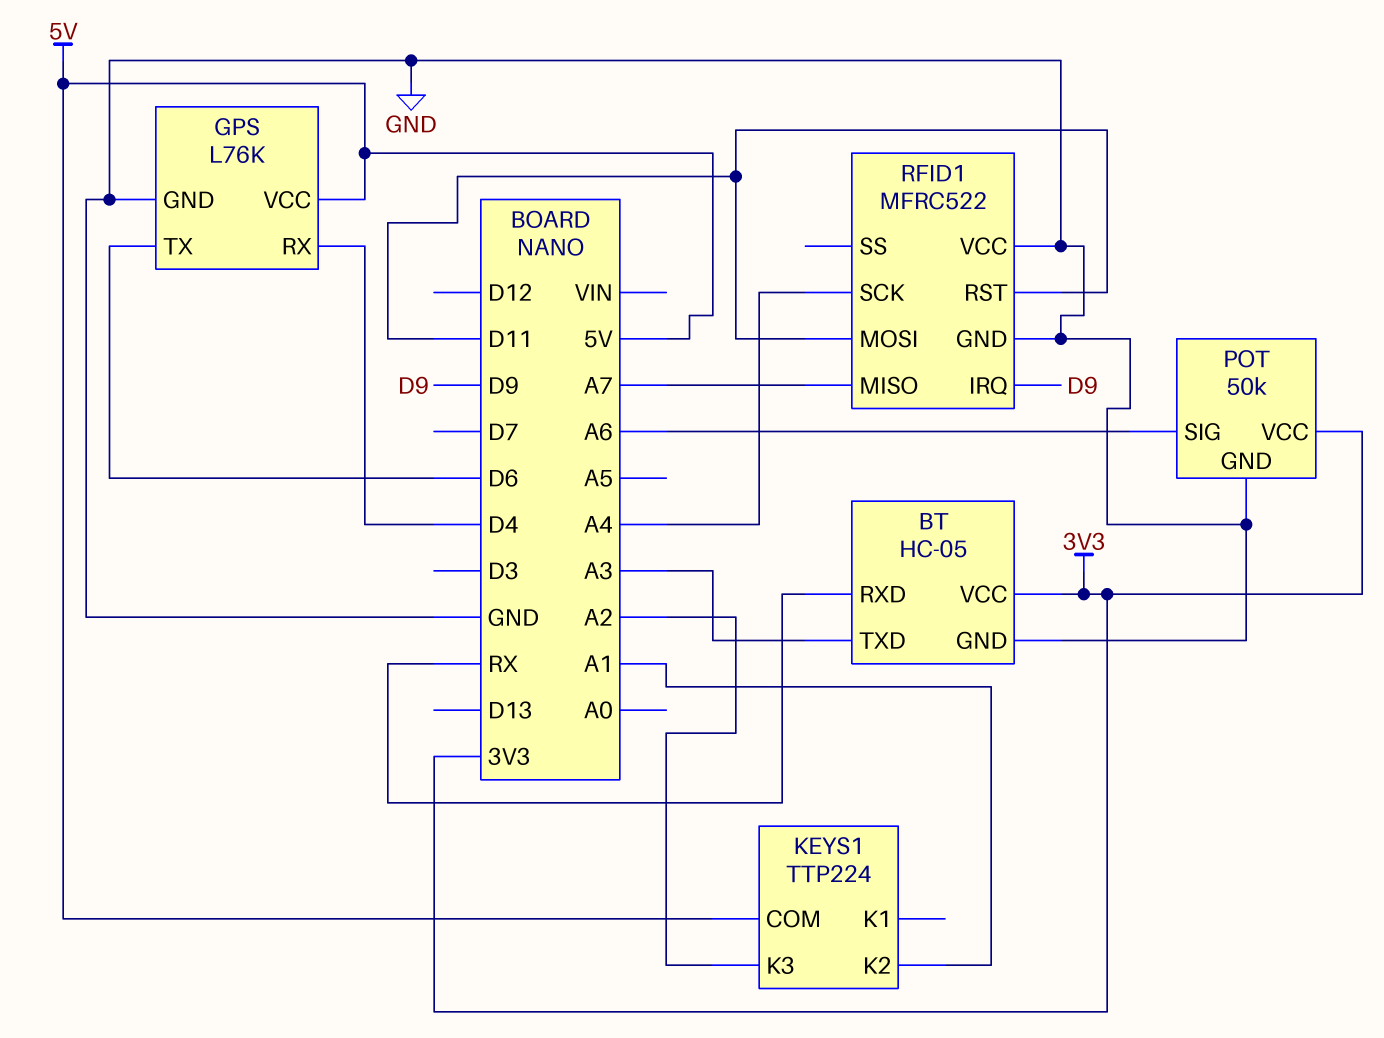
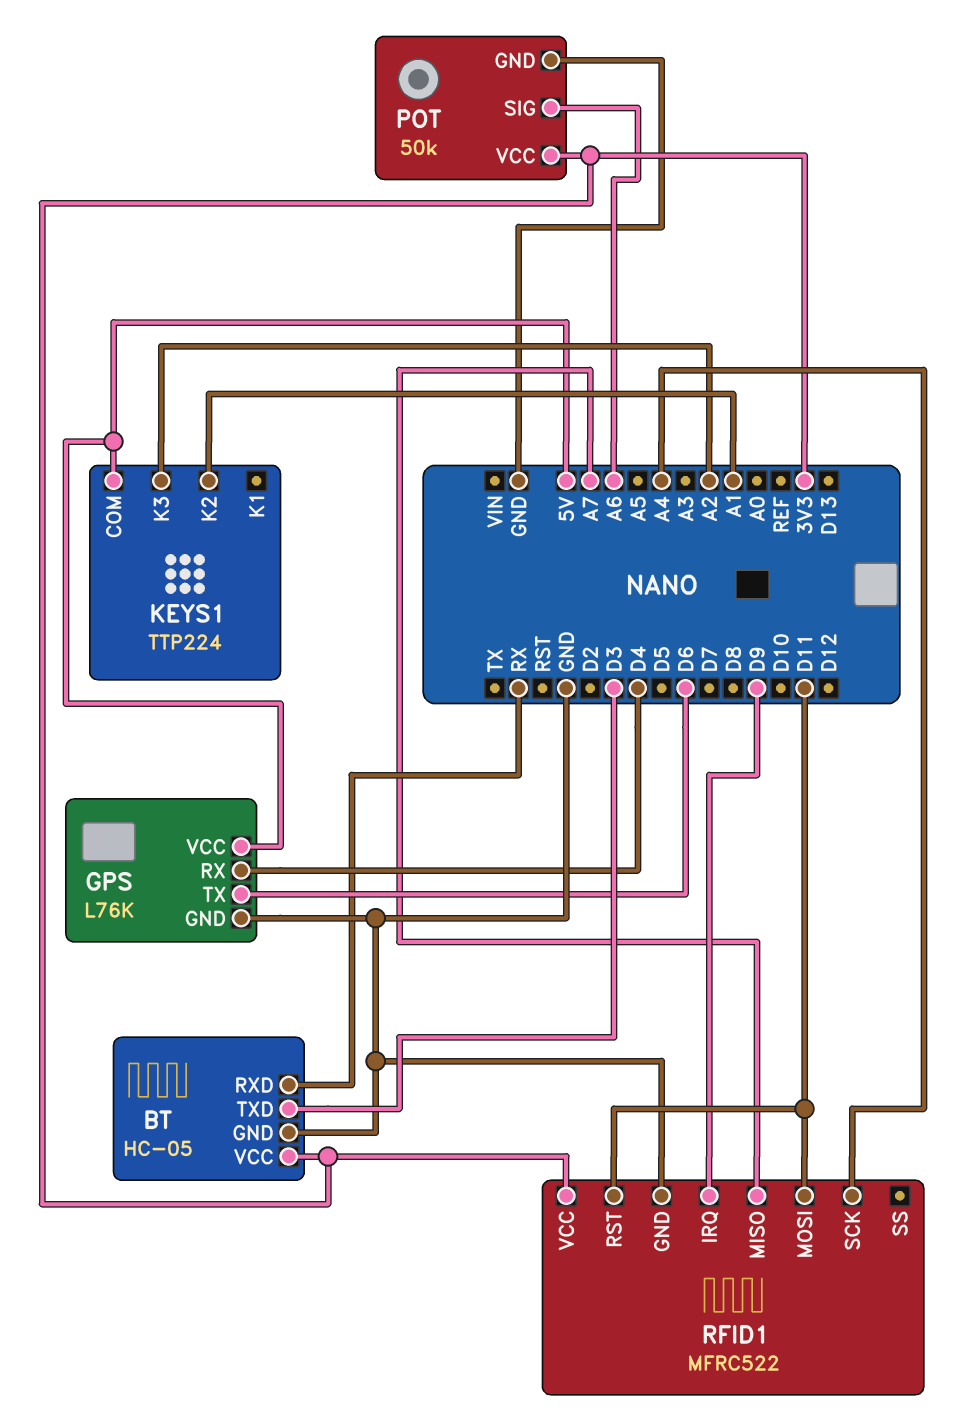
BT pin TXD: A3 -> D3
RFID1 pin VCC: GND -> 3V3

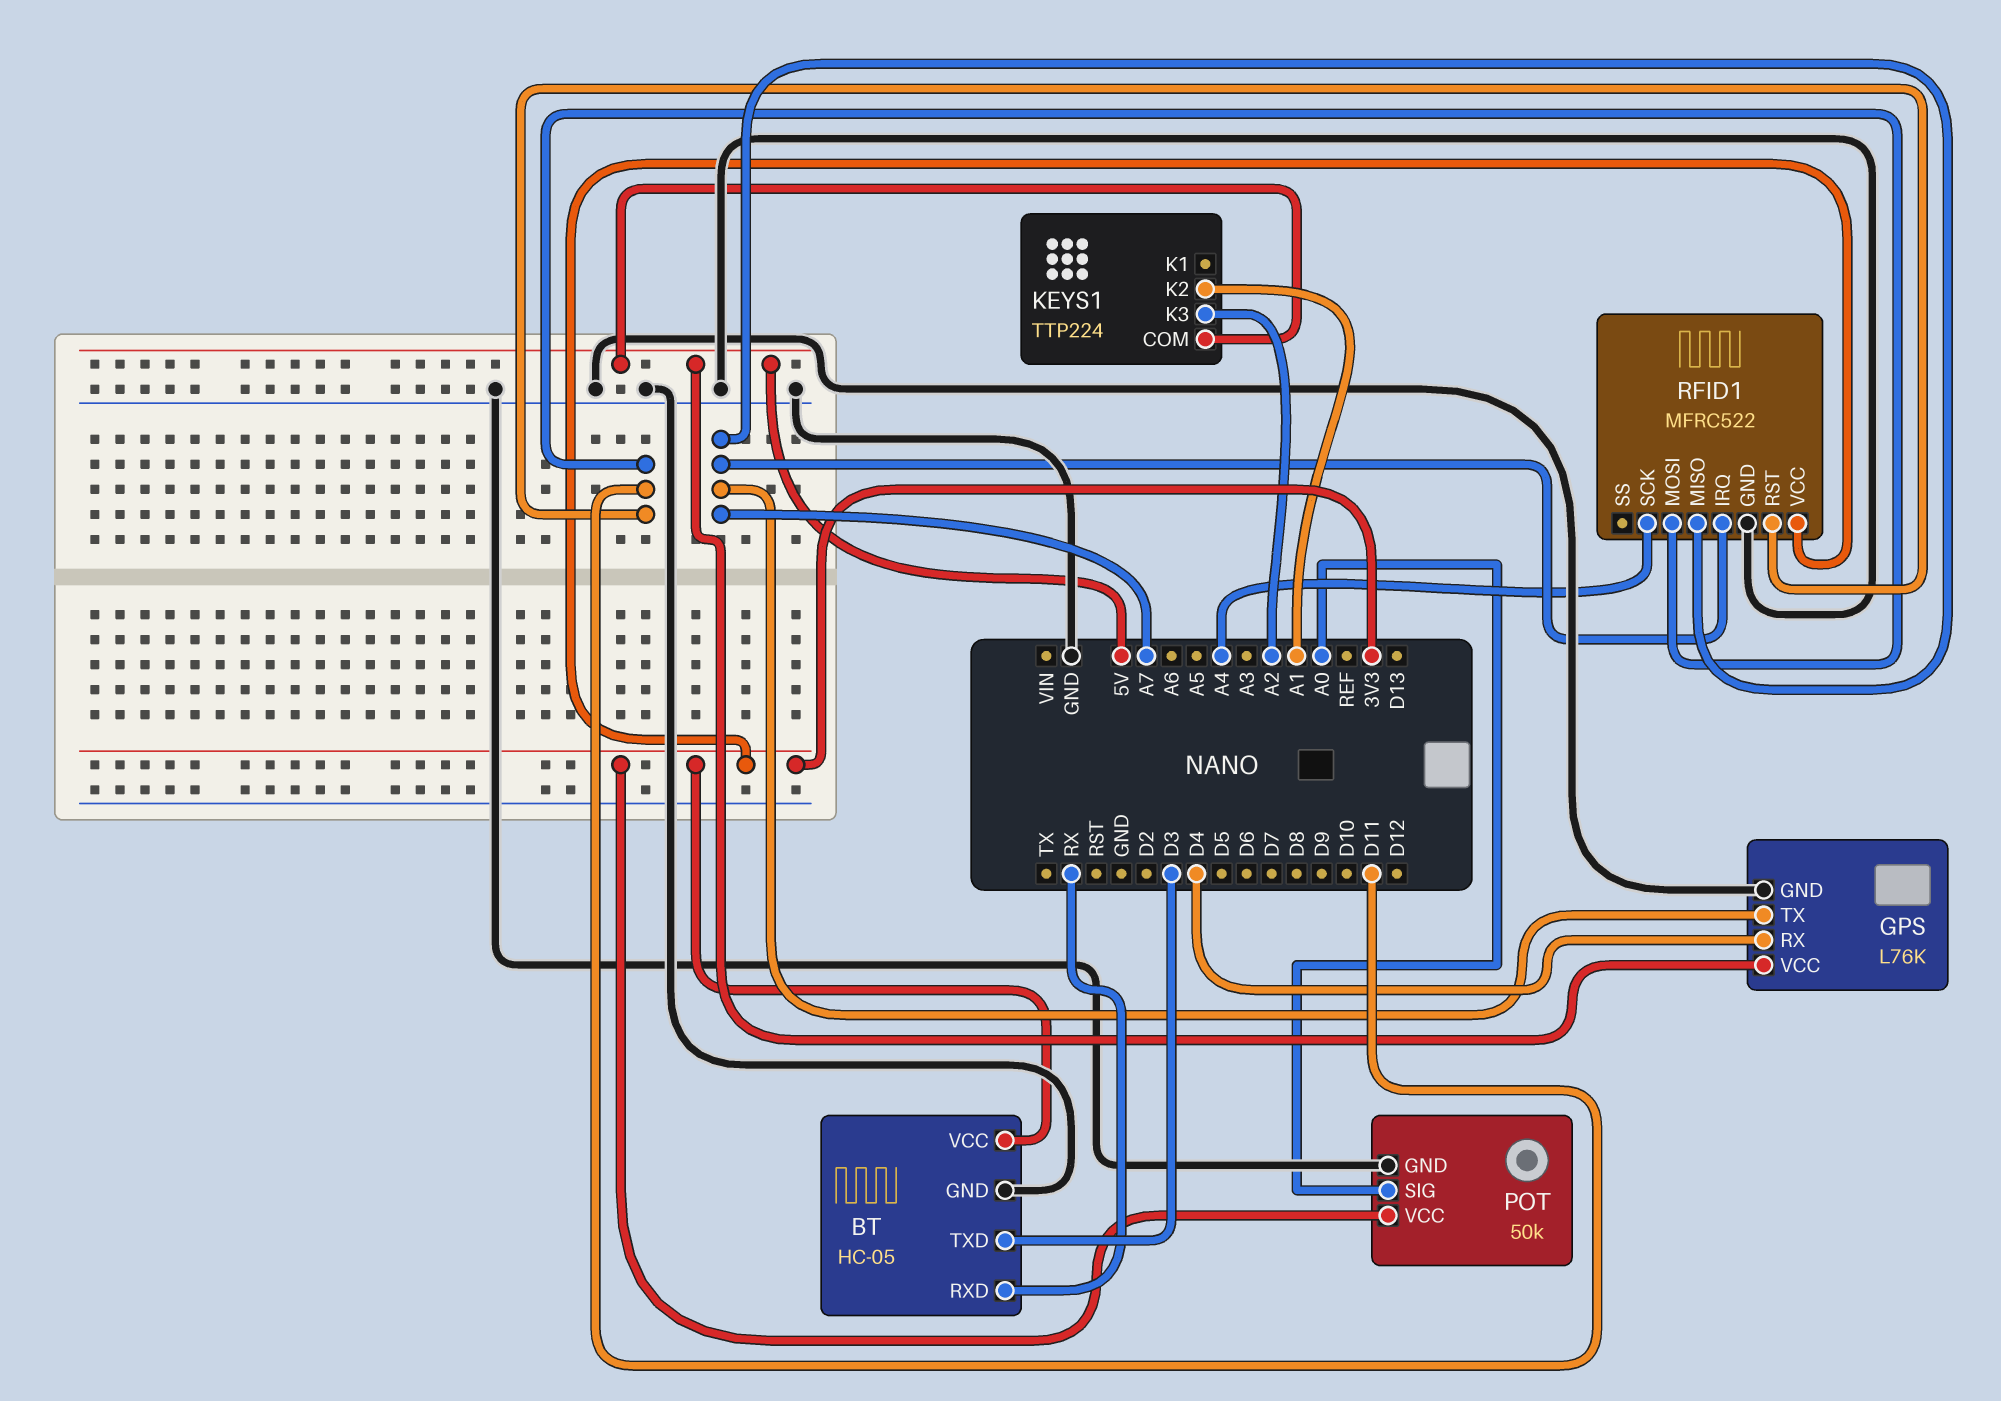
GPS pin TX: D6 -> A7
POT pin SIG: A6 -> A0
RFID1 pin IRQ: D9 -> A7

